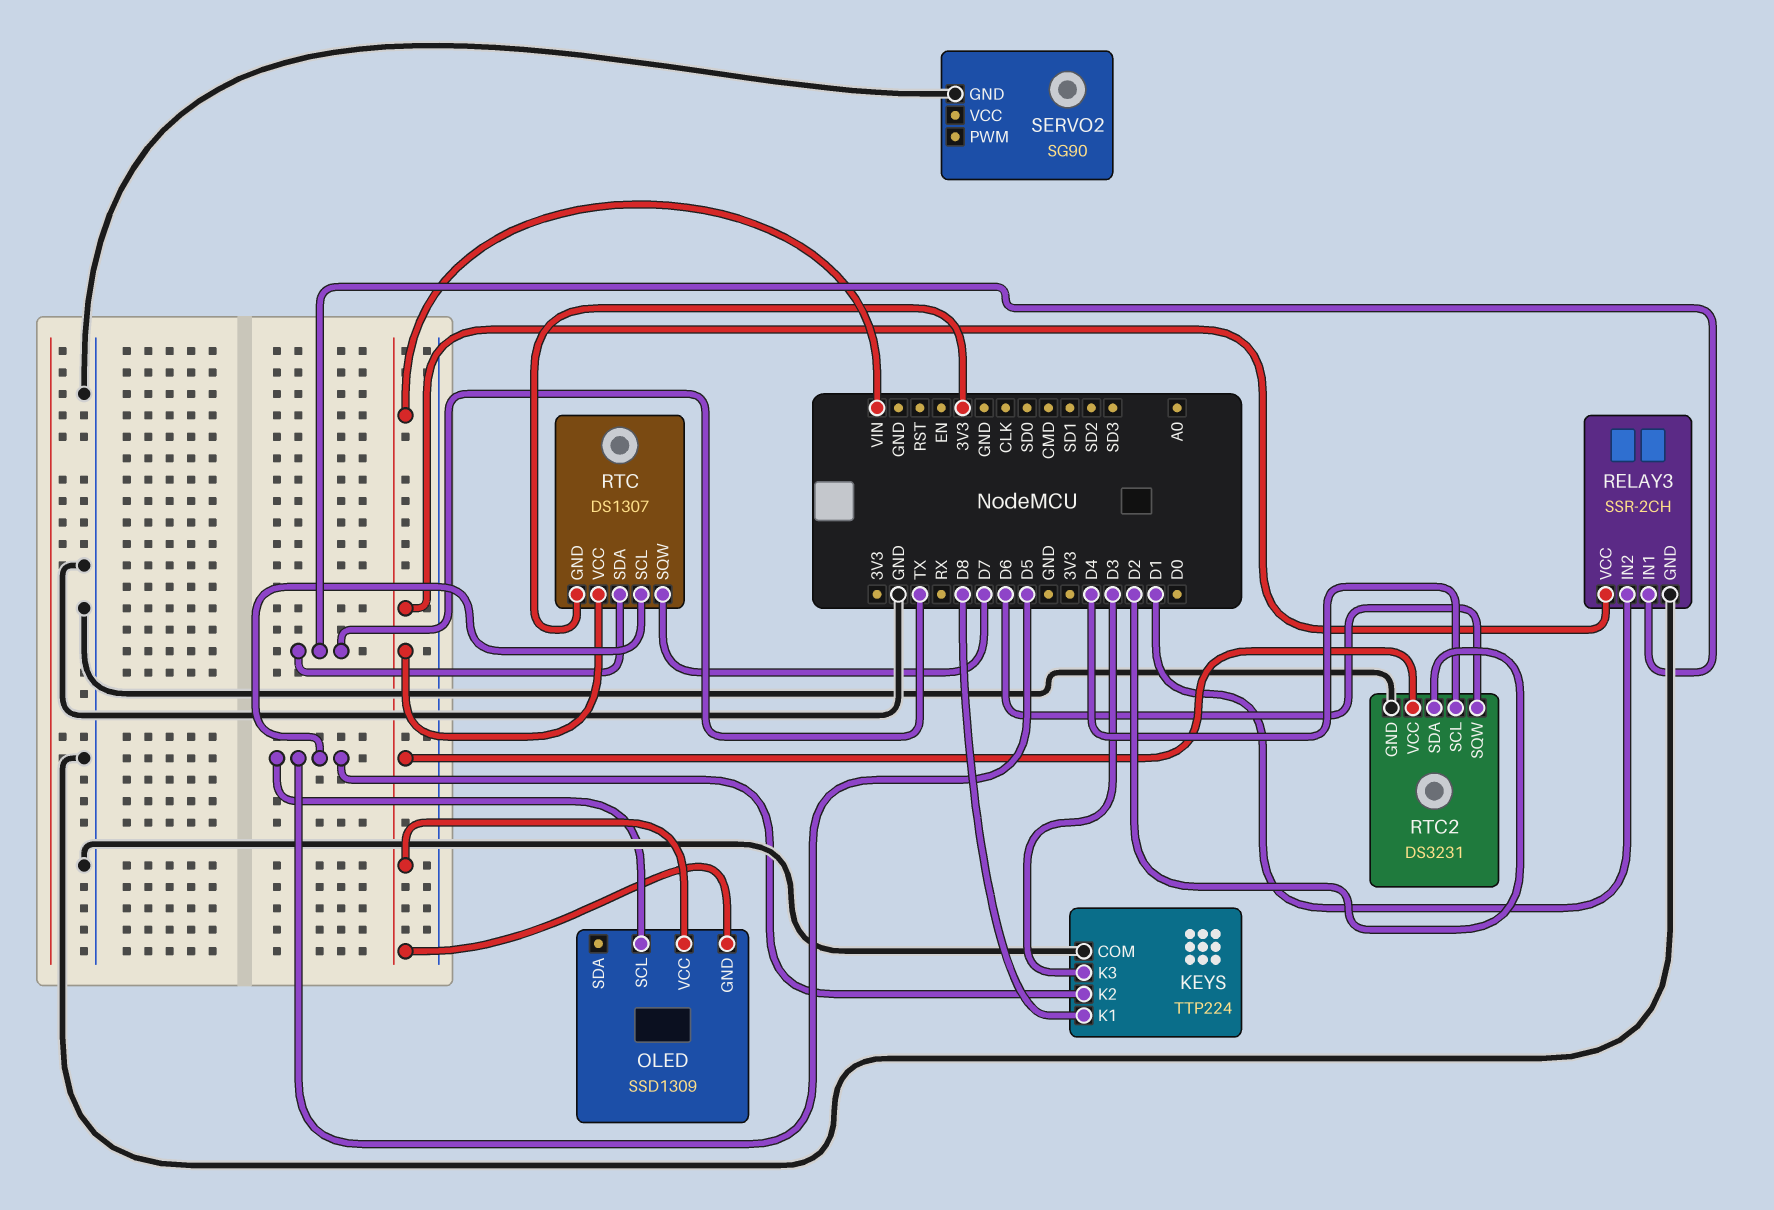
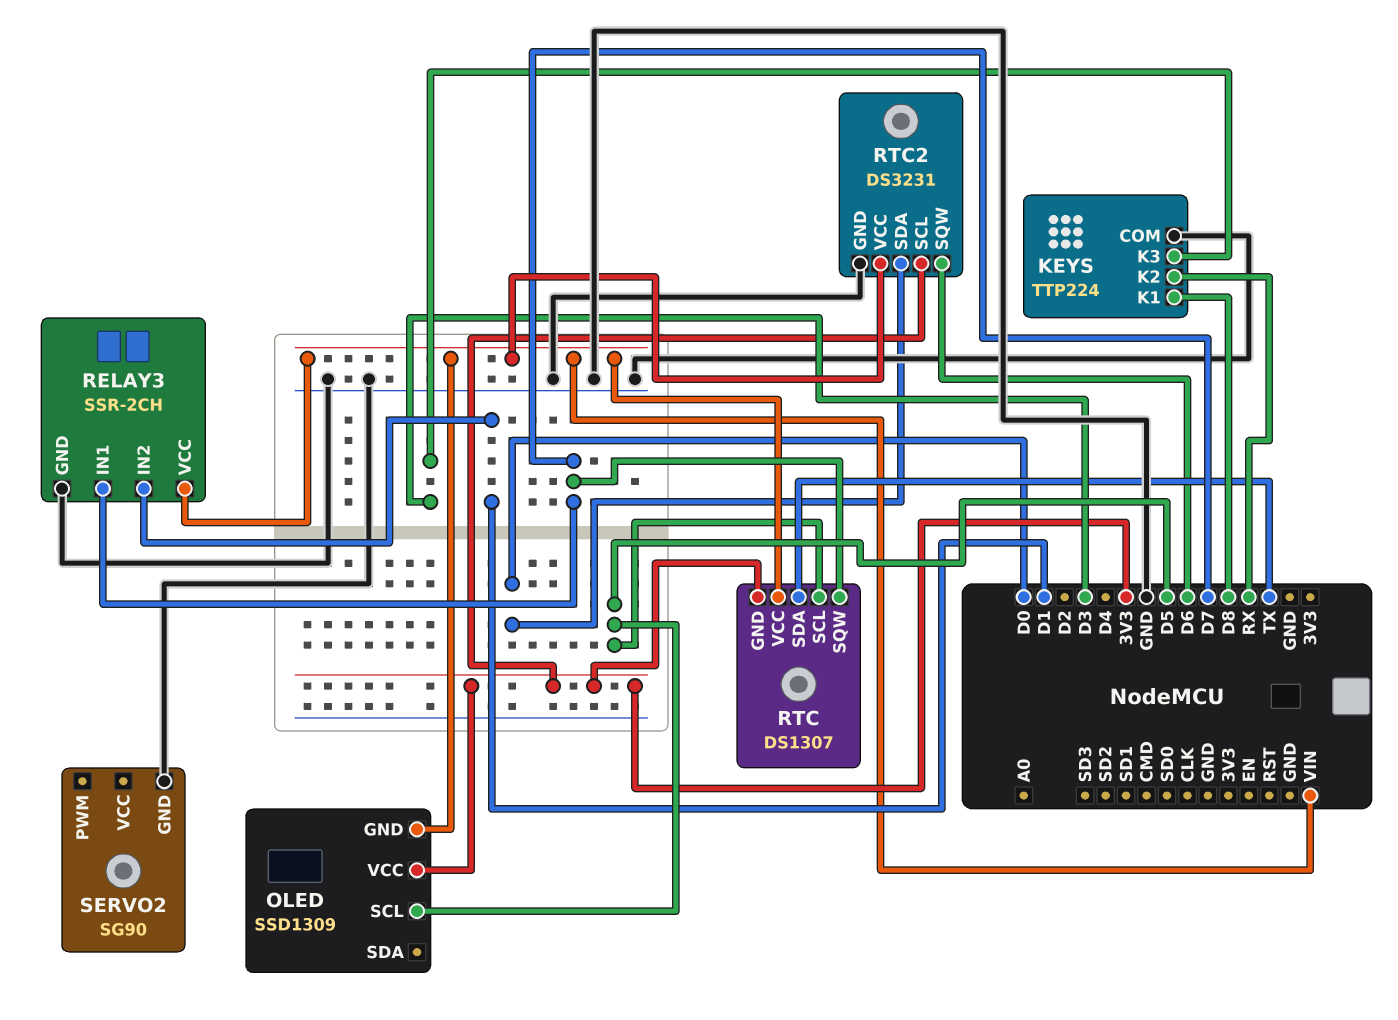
KEYS pin K2: D5 -> RX
OLED pin VCC: VIN -> 3V3
RELAY3 pin IN1: TX -> D7
RTC2 pin SCL: D4 -> 3V3
RTC2 pin SDA: D2 -> D0

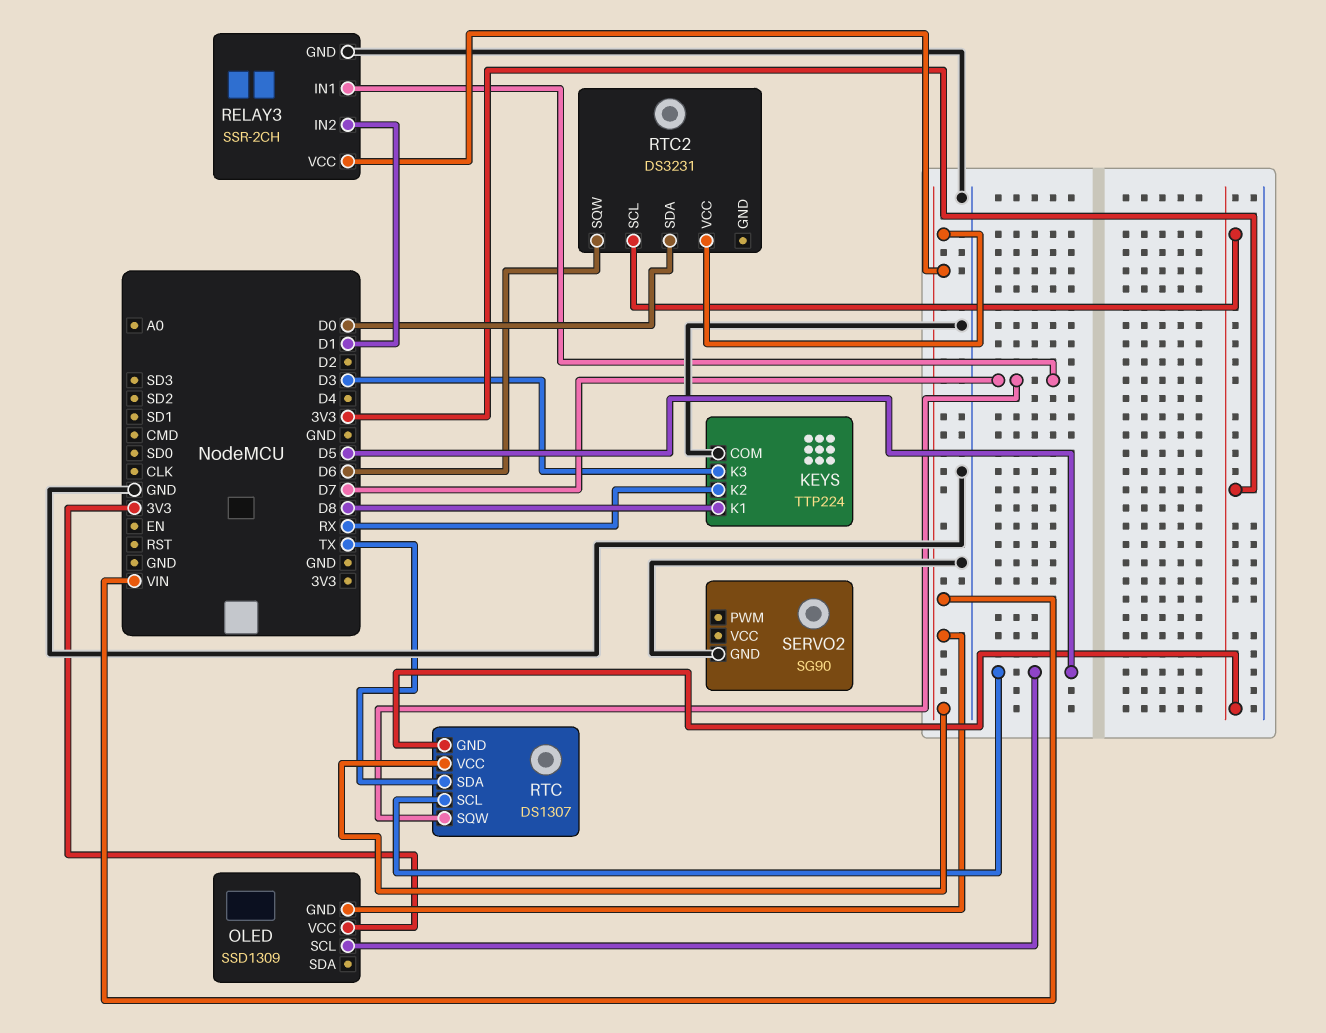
RTC2 pin GND: GND -> none

